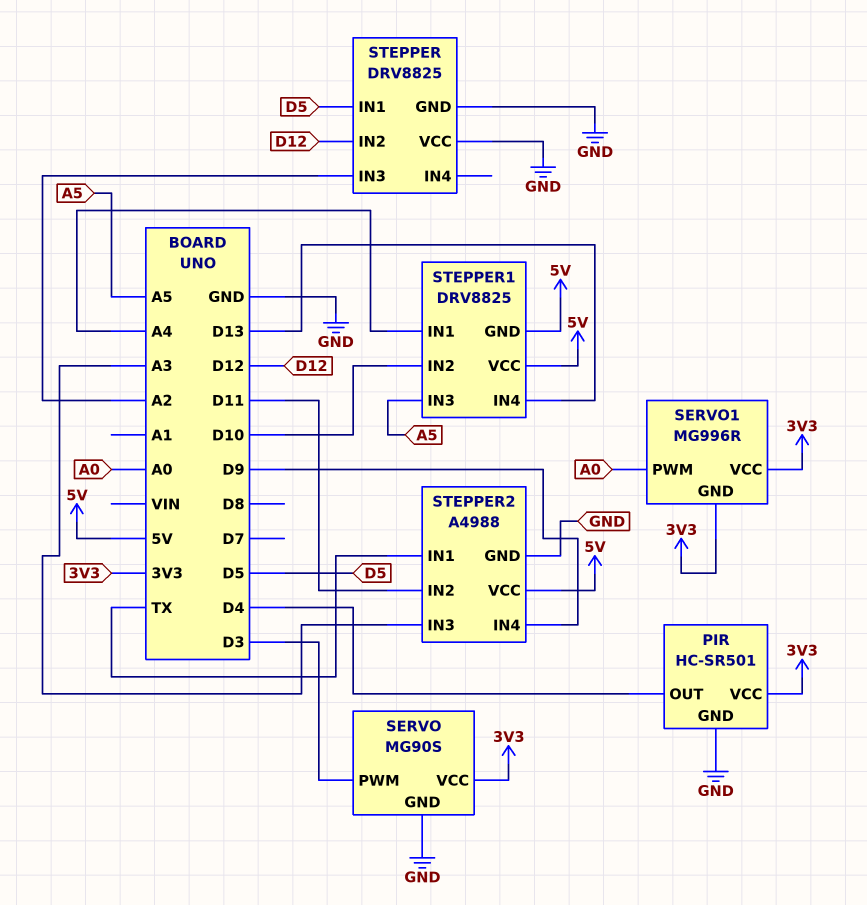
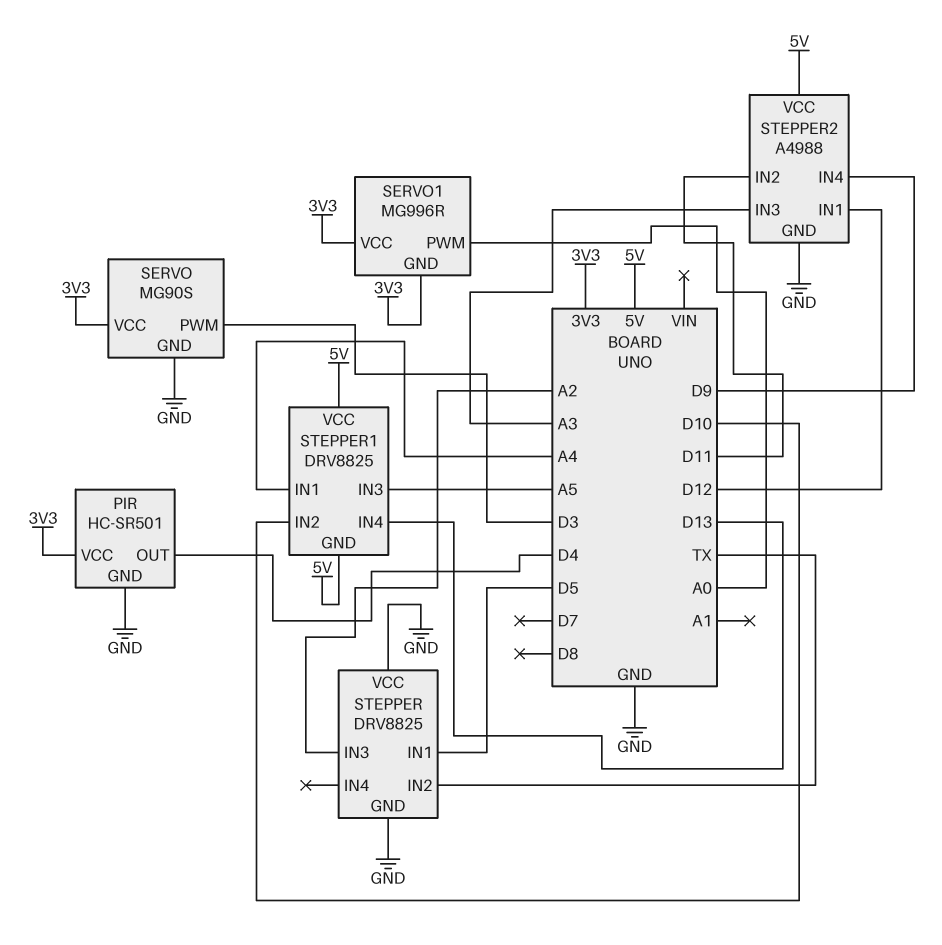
STEPPER pin IN2: D12 -> TX
STEPPER2 pin IN1: TX -> D12

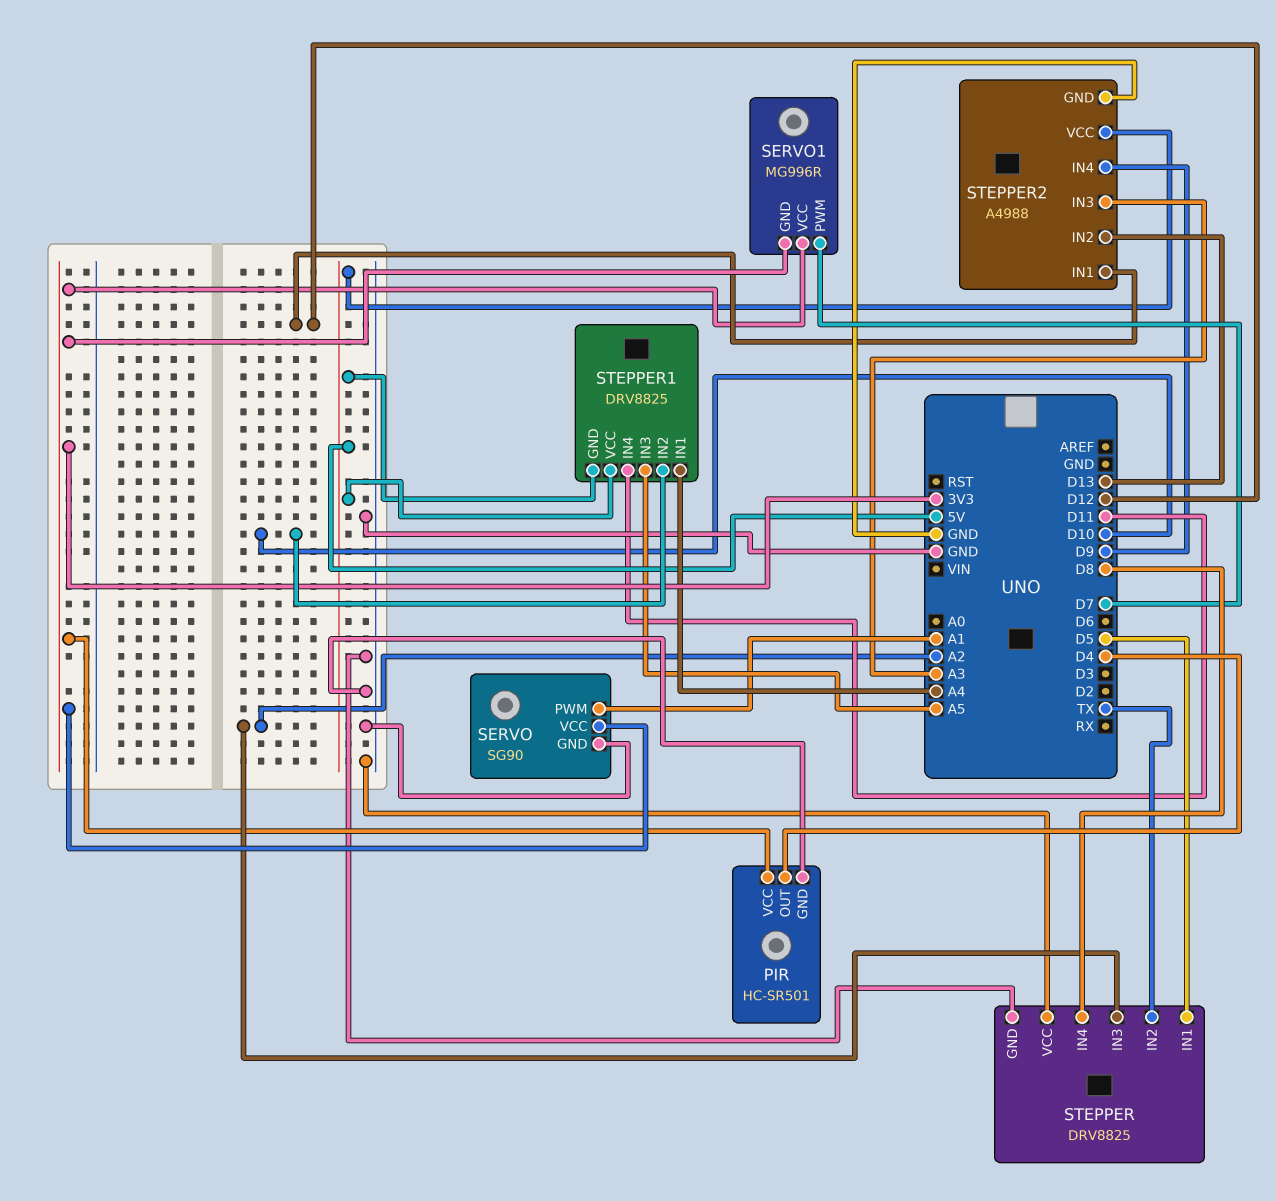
SERVO: MG90S -> SG90
SERVO pin PWM: D3 -> A1
SERVO1 pin PWM: A0 -> D7
STEPPER pin IN4: none -> D8
STEPPER1 pin IN4: D13 -> D11
STEPPER2 pin IN2: D11 -> D13

